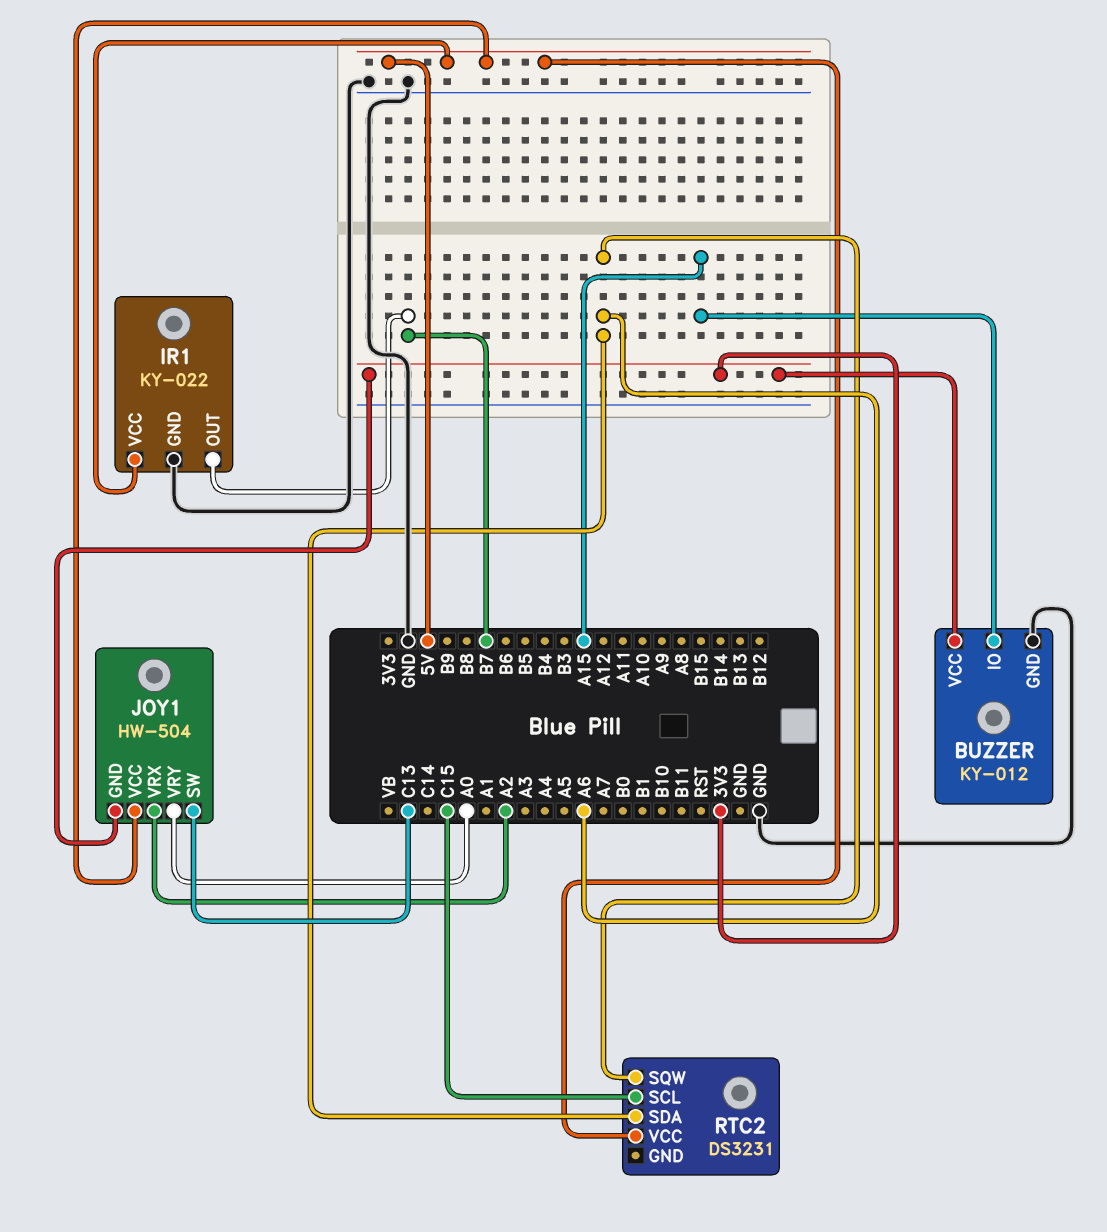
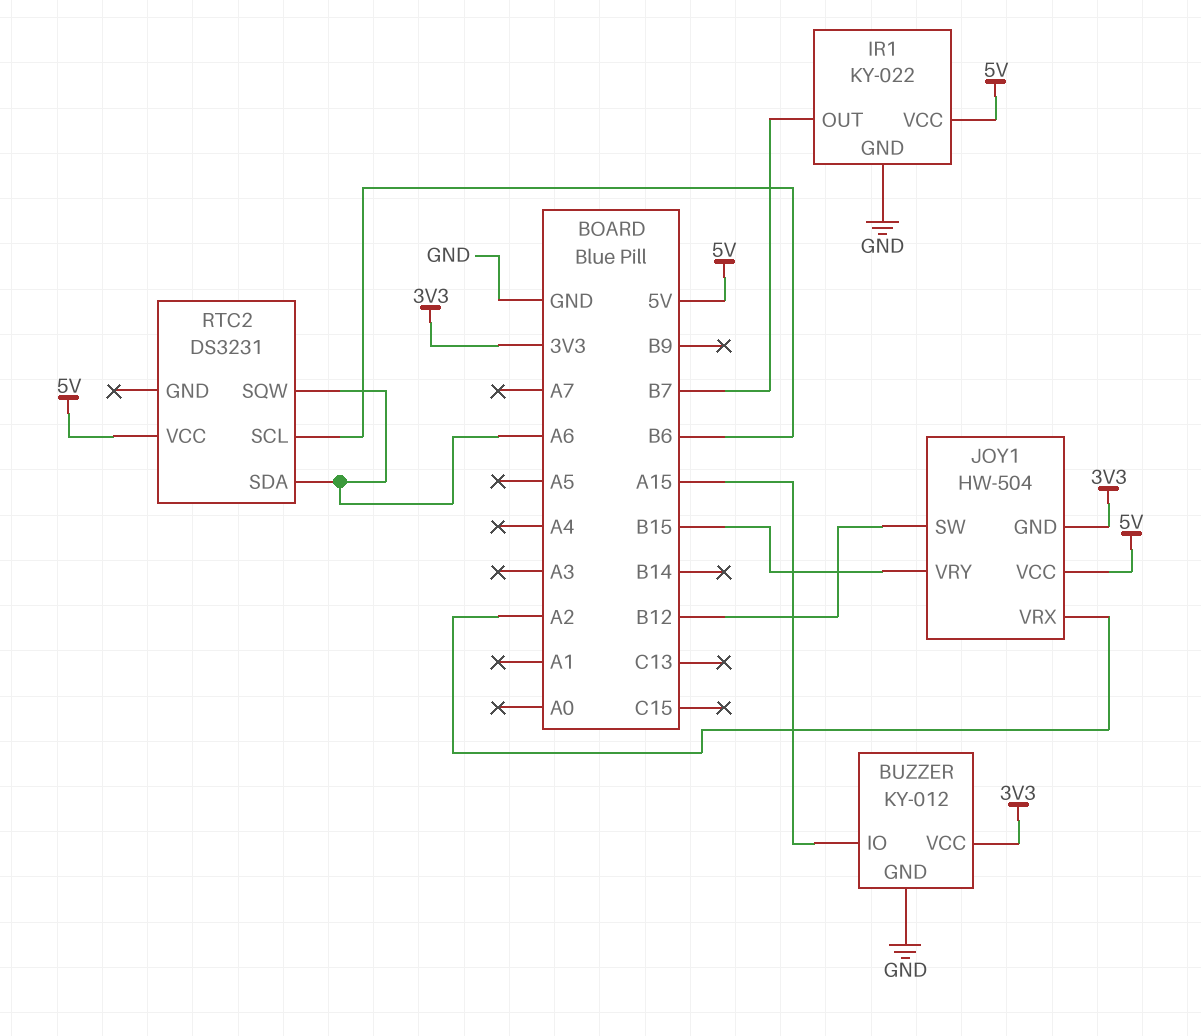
JOY1 pin SW: C13 -> B12
JOY1 pin VRY: A0 -> B15
RTC2 pin SCL: C15 -> B6

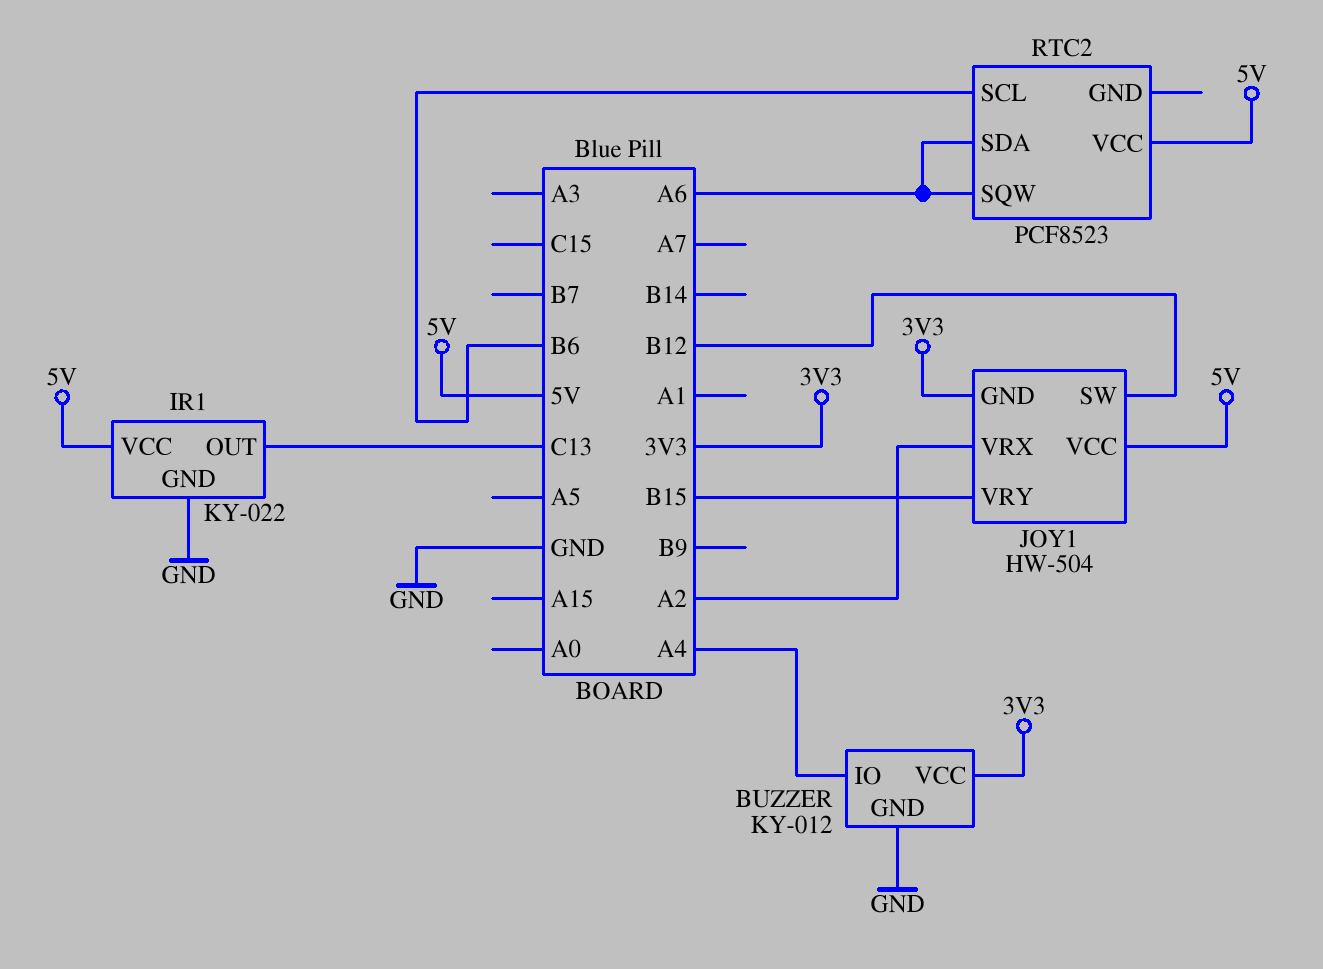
BUZZER pin IO: A15 -> A4
IR1 pin OUT: B7 -> C13
RTC2: DS3231 -> PCF8523

